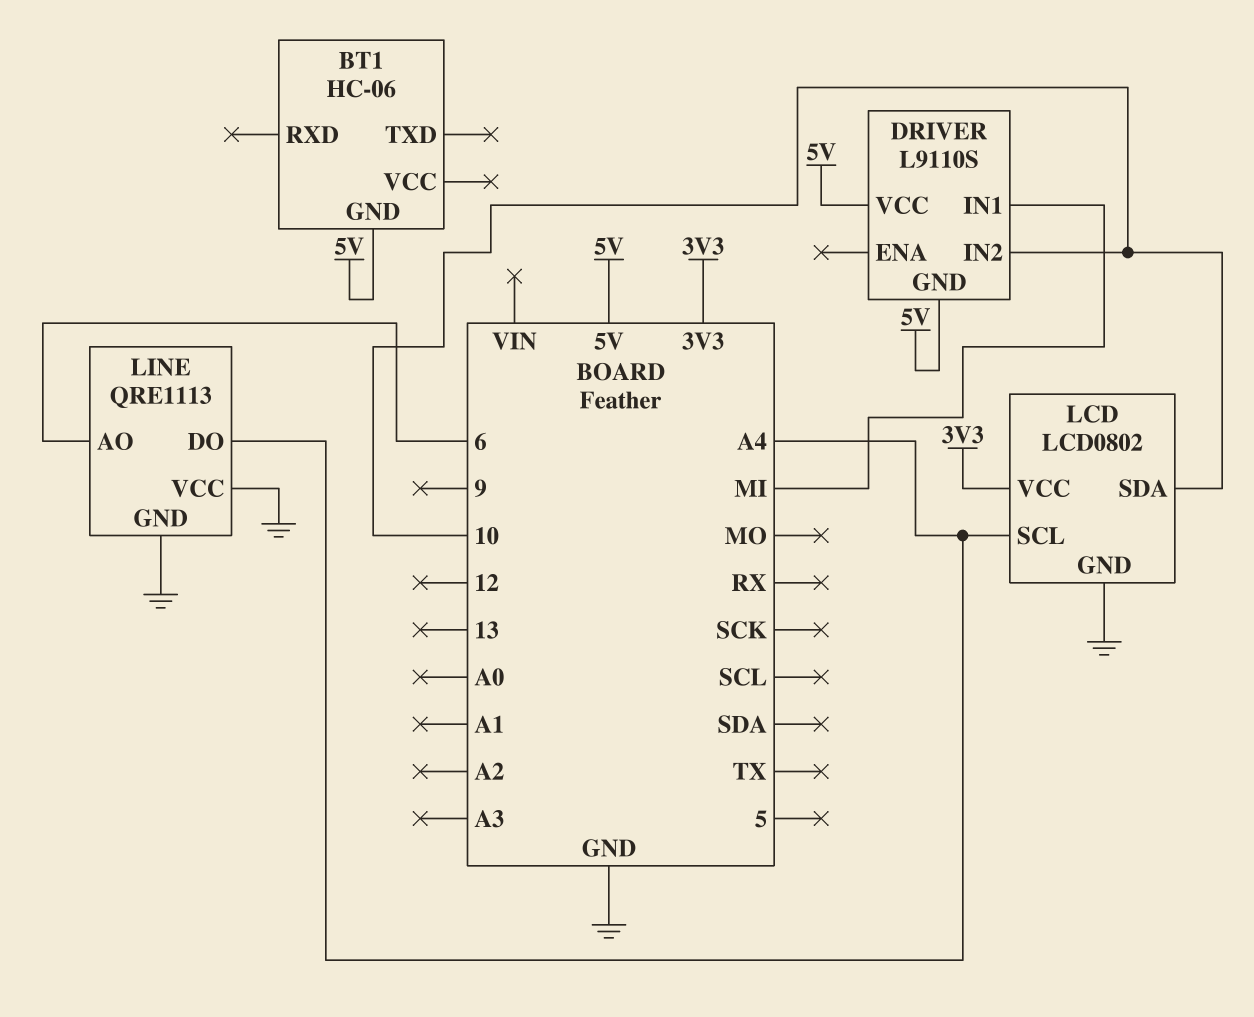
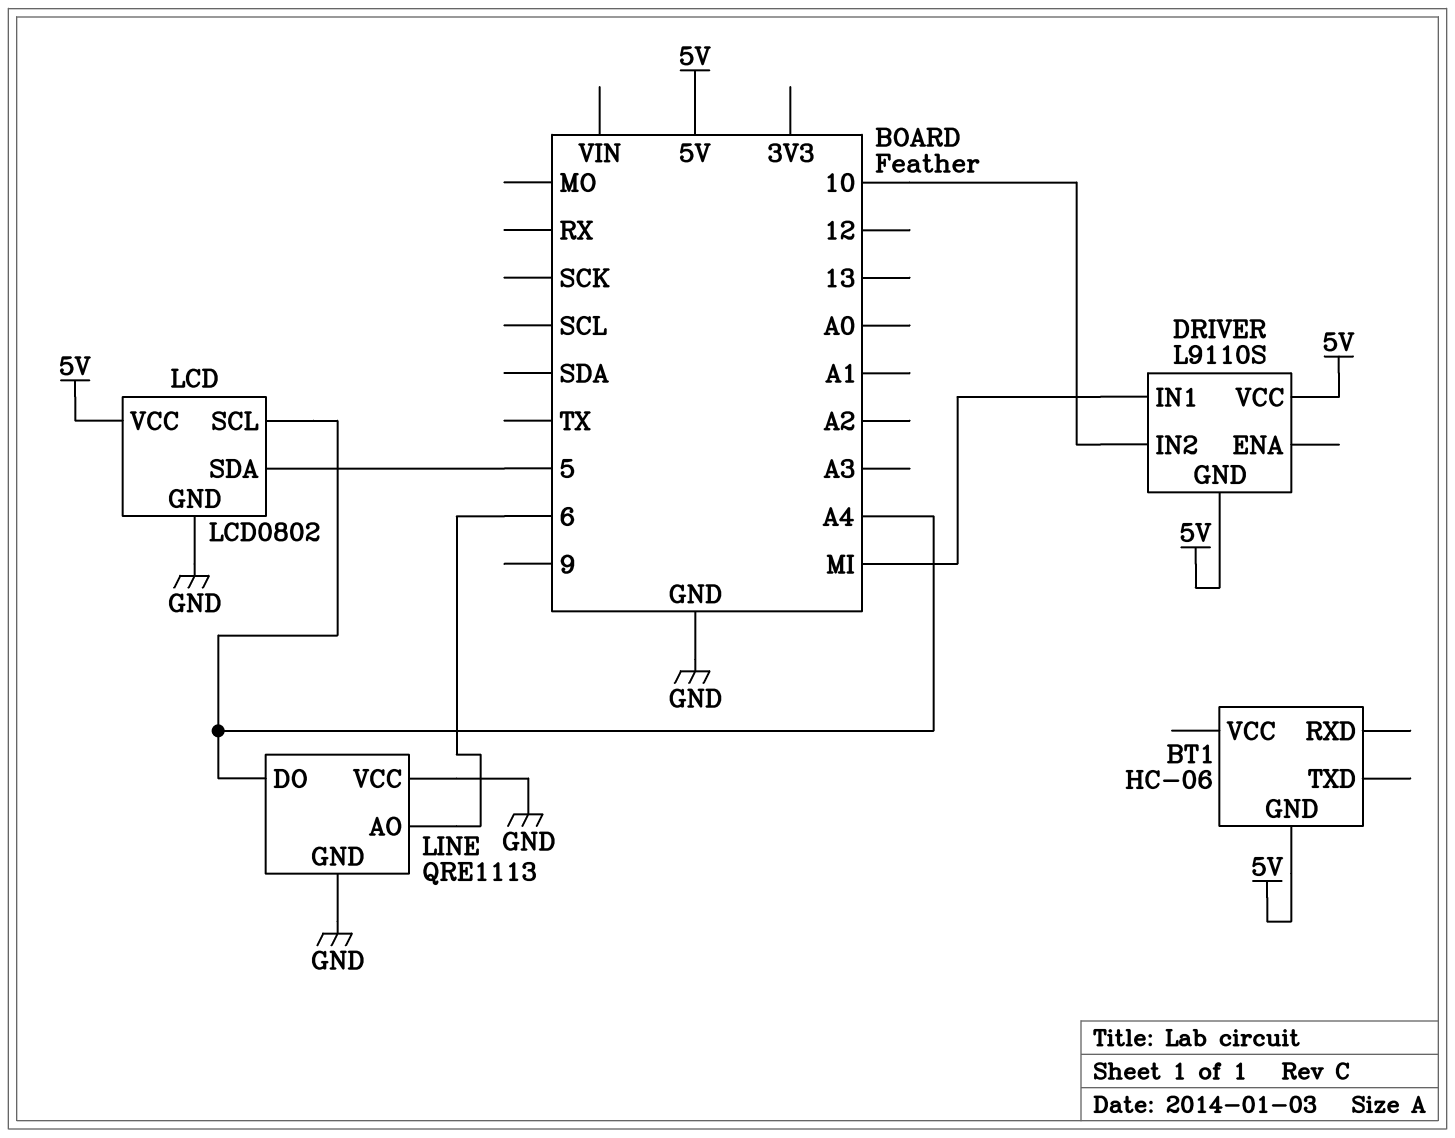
LCD pin SDA: 10 -> 5
LCD pin VCC: 3V3 -> 5V

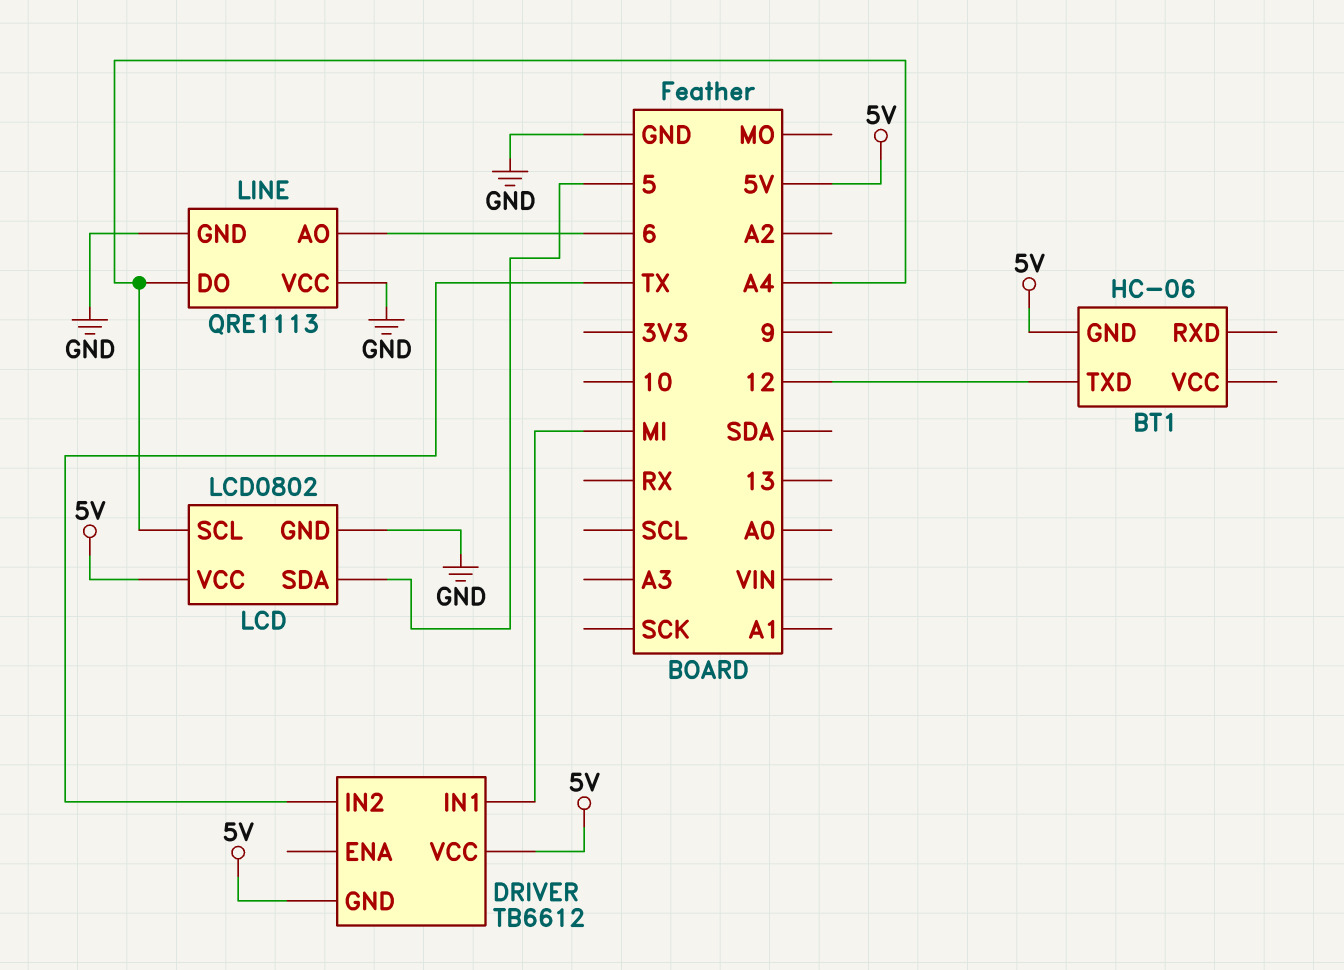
BT1 pin TXD: none -> 12
DRIVER: L9110S -> TB6612
DRIVER pin IN2: 10 -> TX

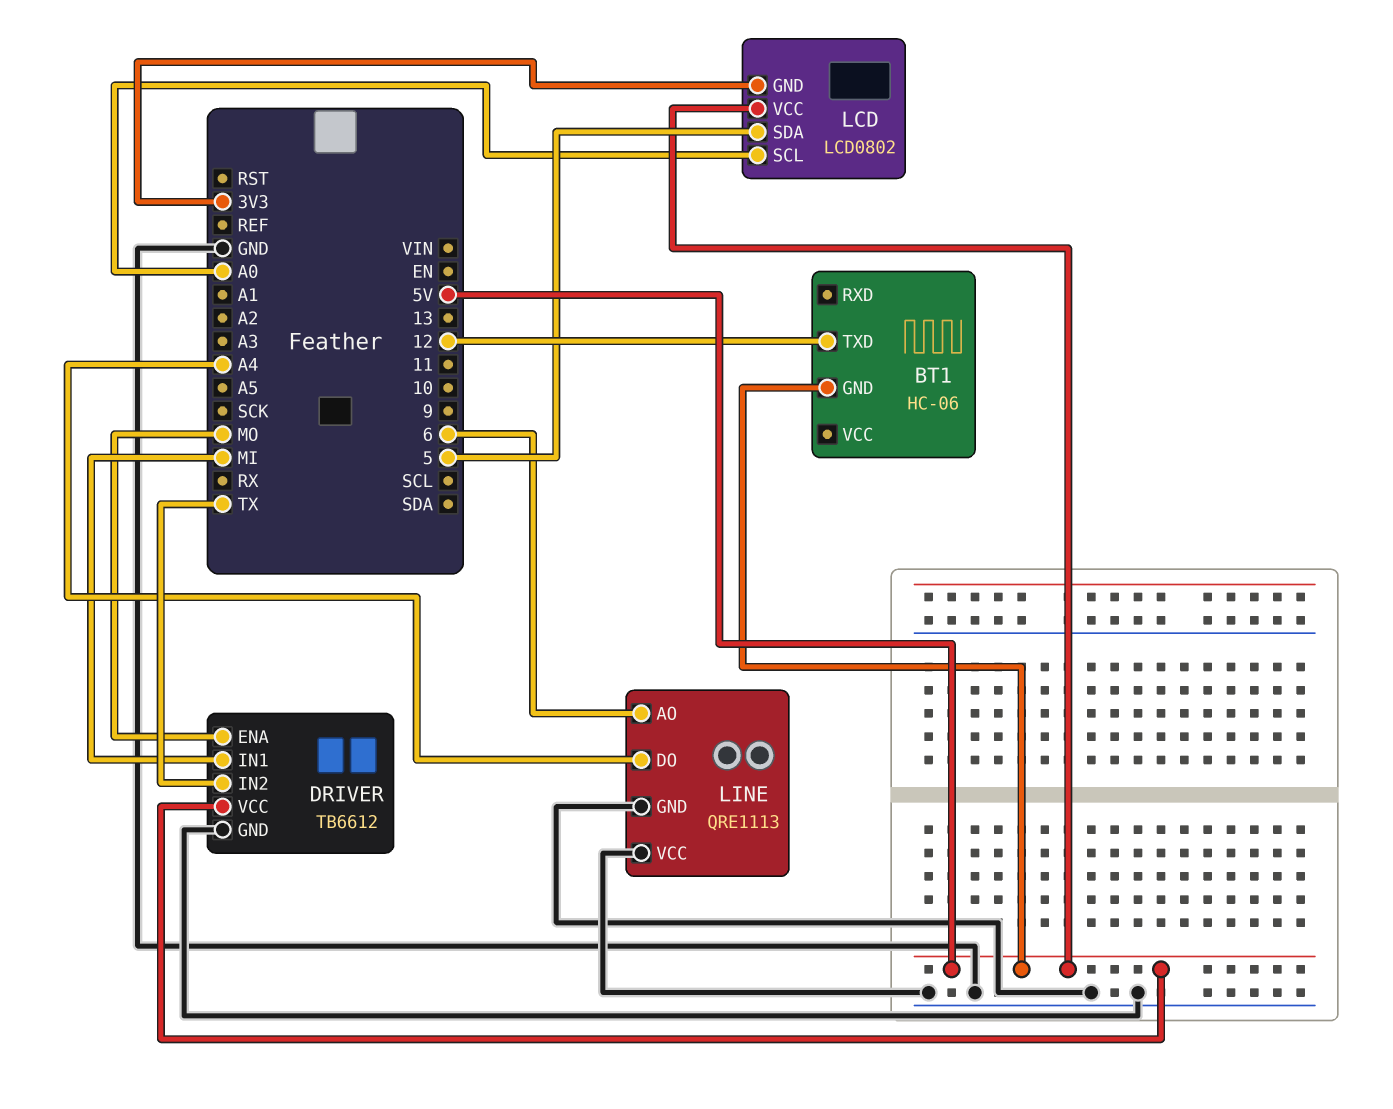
DRIVER pin ENA: none -> MO
DRIVER pin GND: 5V -> GND
LCD pin GND: GND -> 3V3
LCD pin SCL: A4 -> A0

